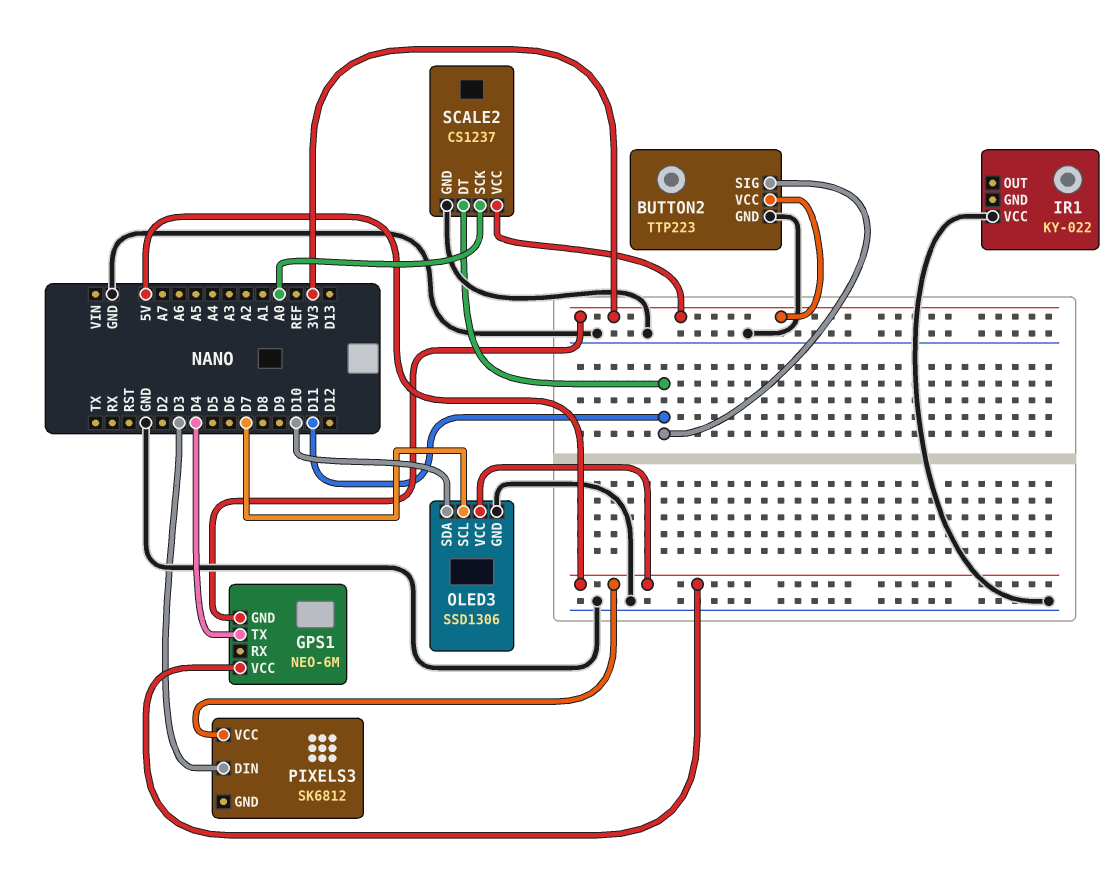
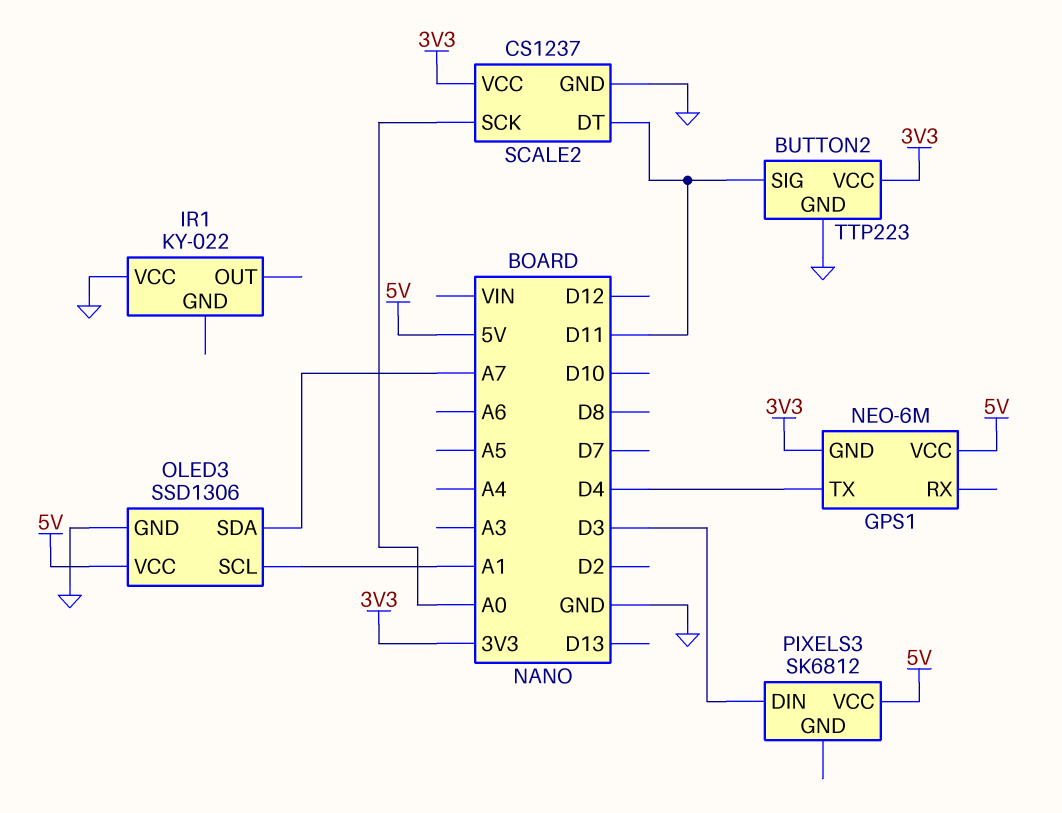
OLED3 pin SCL: D7 -> A1
OLED3 pin SDA: D10 -> A7

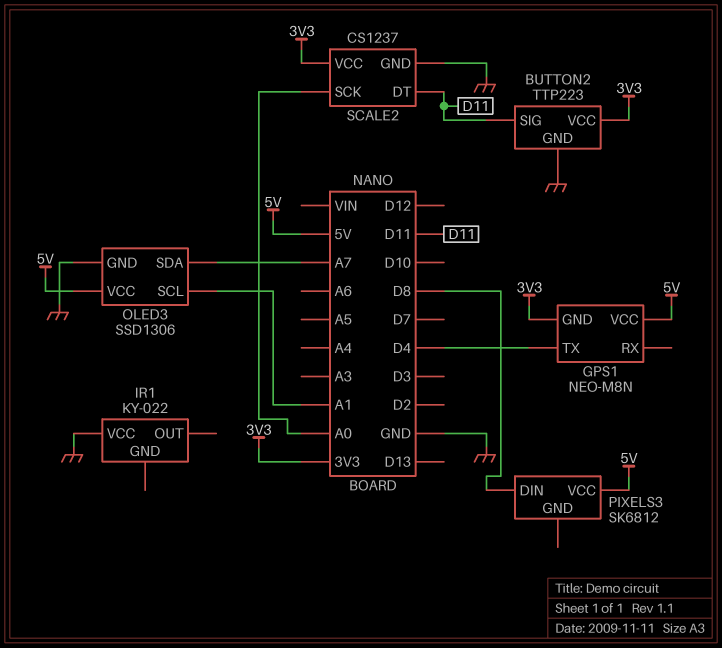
GPS1: NEO-6M -> NEO-M8N
PIXELS3 pin DIN: D3 -> D8

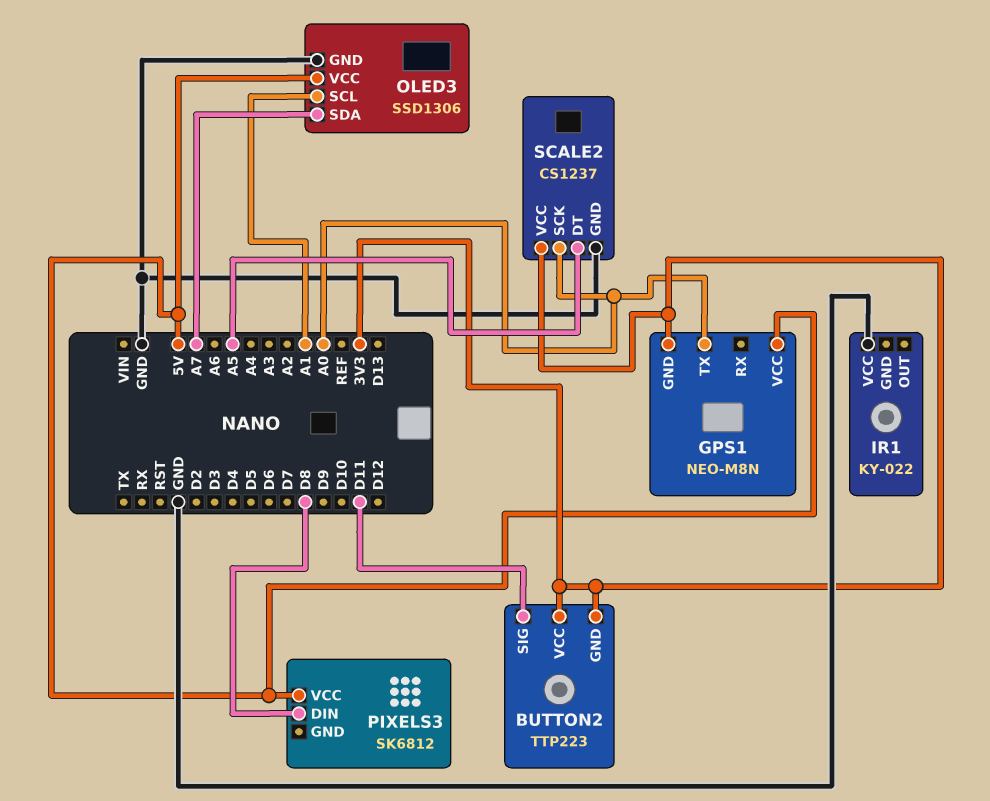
BUTTON2 pin GND: GND -> 3V3
GPS1 pin TX: D4 -> A0
SCALE2 pin DT: D11 -> A5

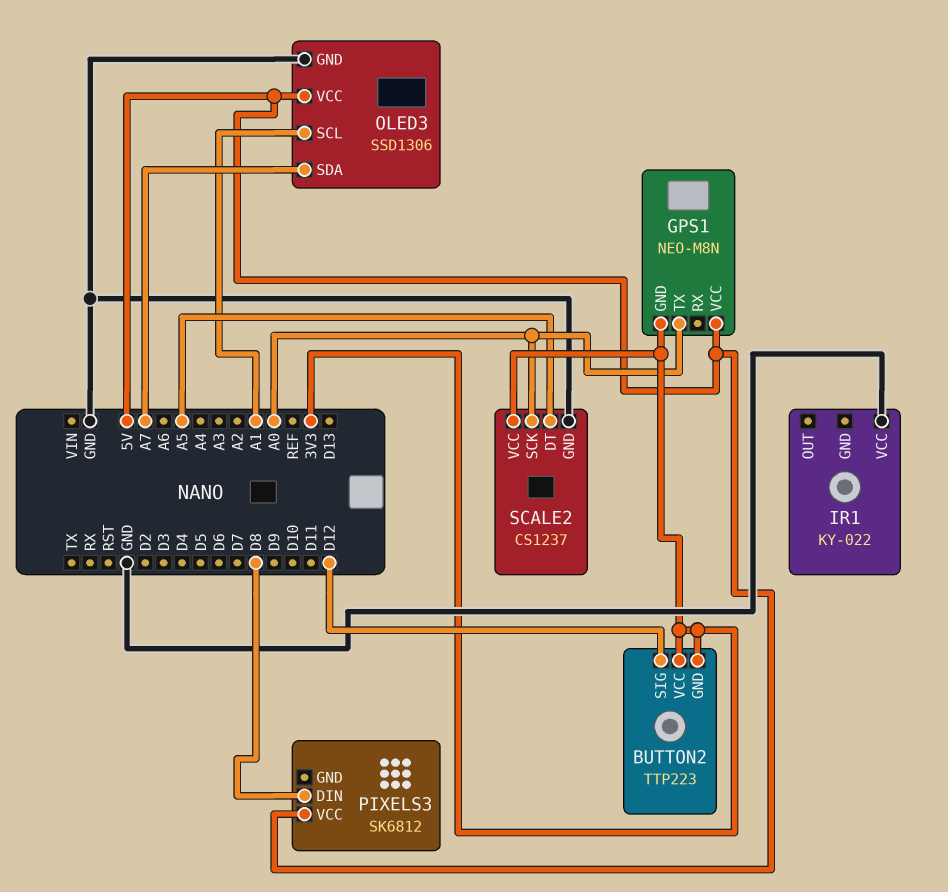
BUTTON2 pin SIG: D11 -> D12

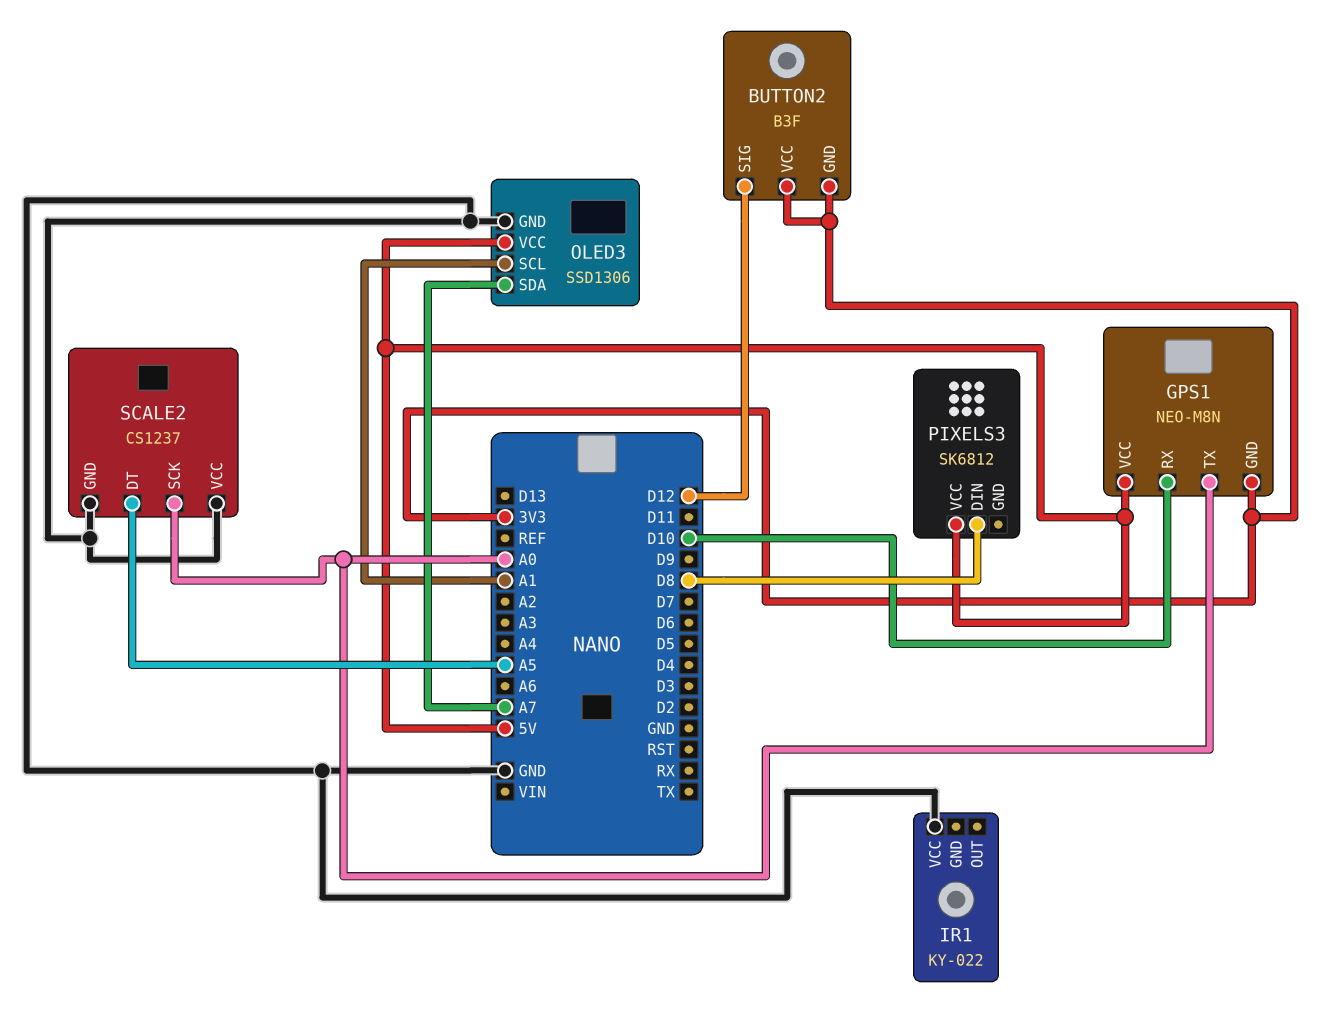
BUTTON2: TTP223 -> B3F
GPS1 pin RX: none -> D10
SCALE2 pin VCC: 3V3 -> GND

